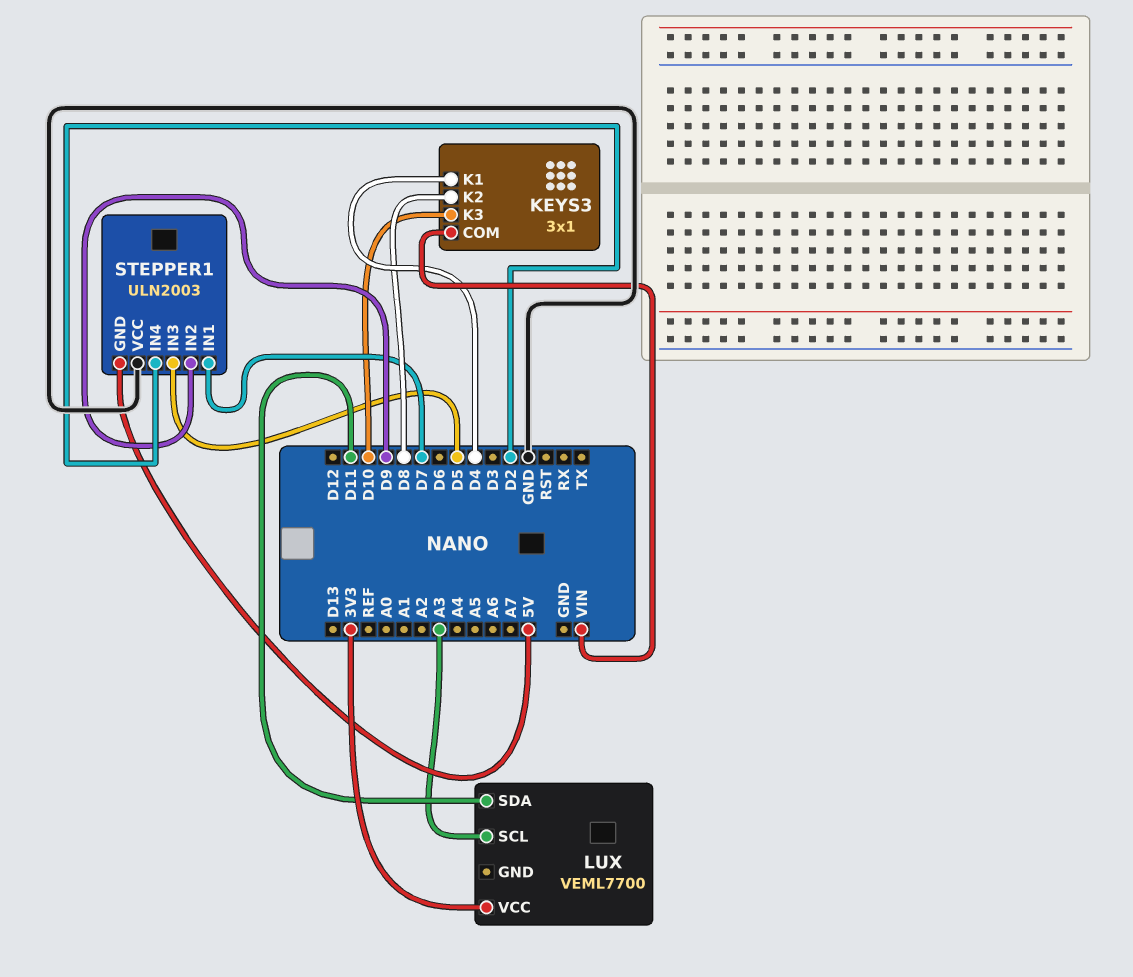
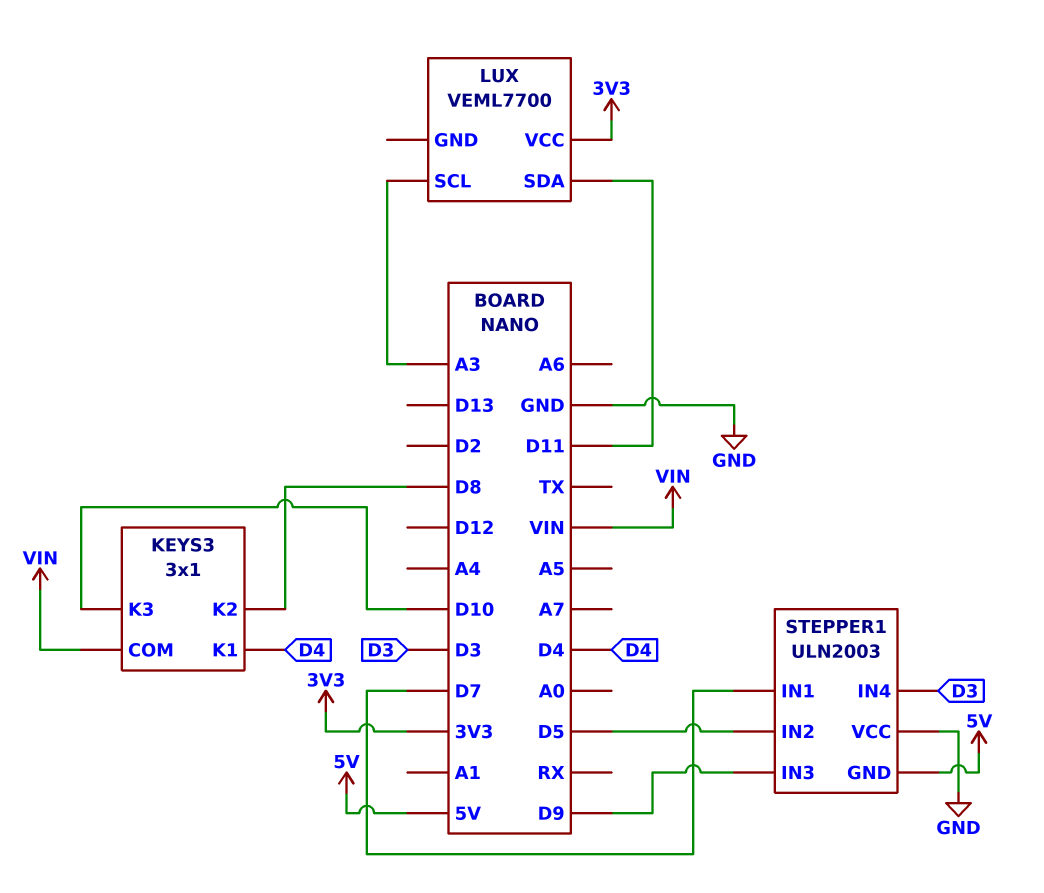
STEPPER1 pin IN2: D9 -> D5
STEPPER1 pin IN3: D5 -> D9
STEPPER1 pin IN4: D2 -> D3

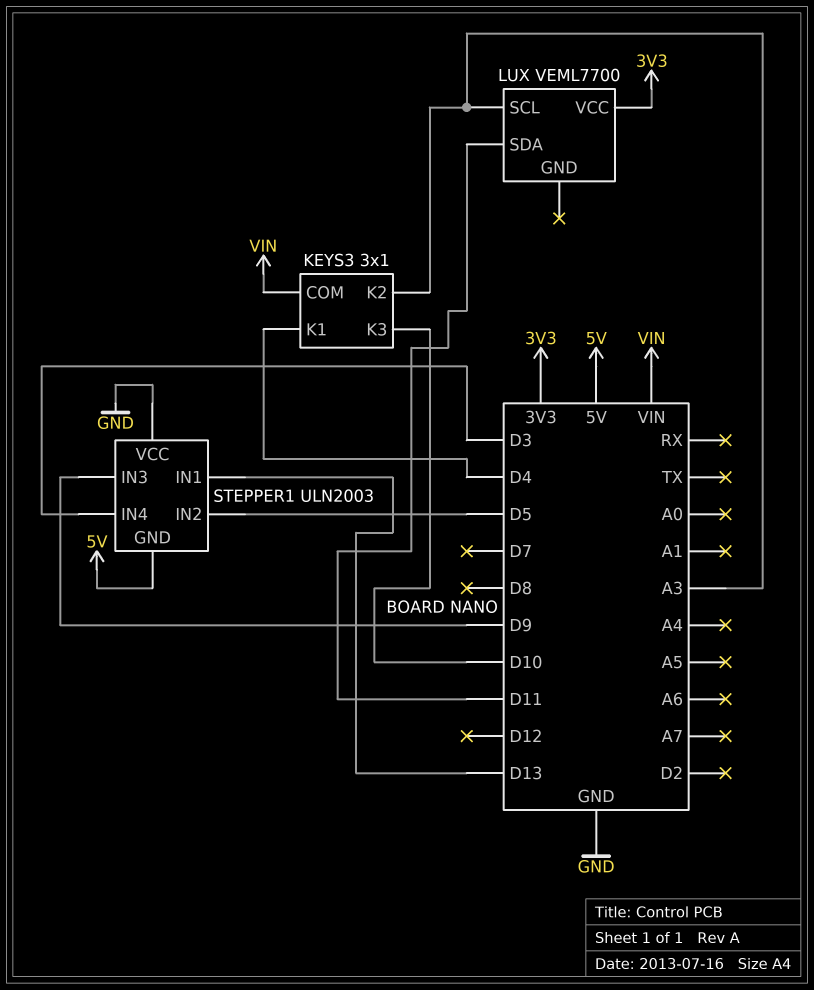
KEYS3 pin K2: D8 -> A3
STEPPER1 pin IN1: D7 -> D13

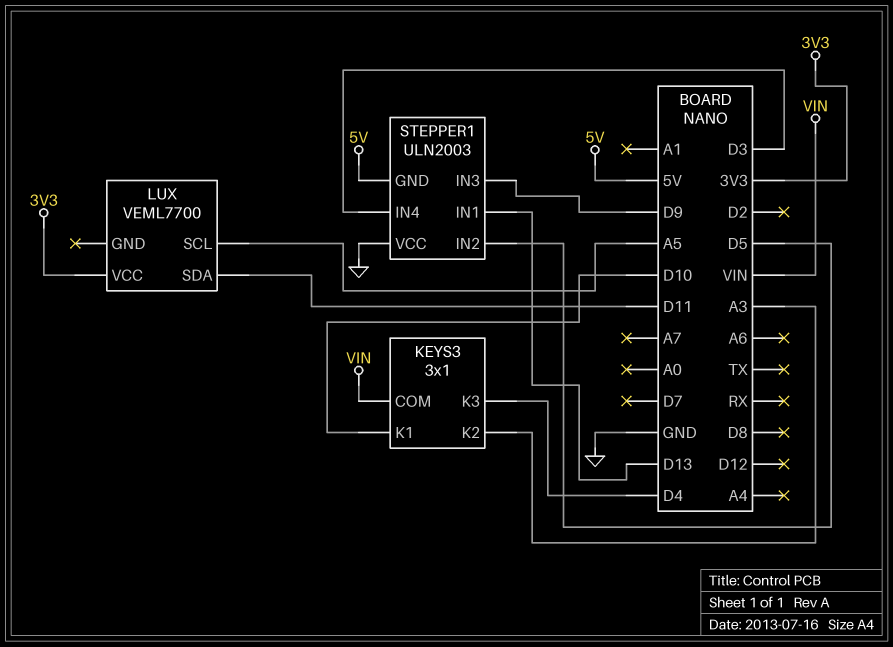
KEYS3 pin K1: D4 -> D10
KEYS3 pin K3: D10 -> D4
LUX pin SCL: A3 -> A5

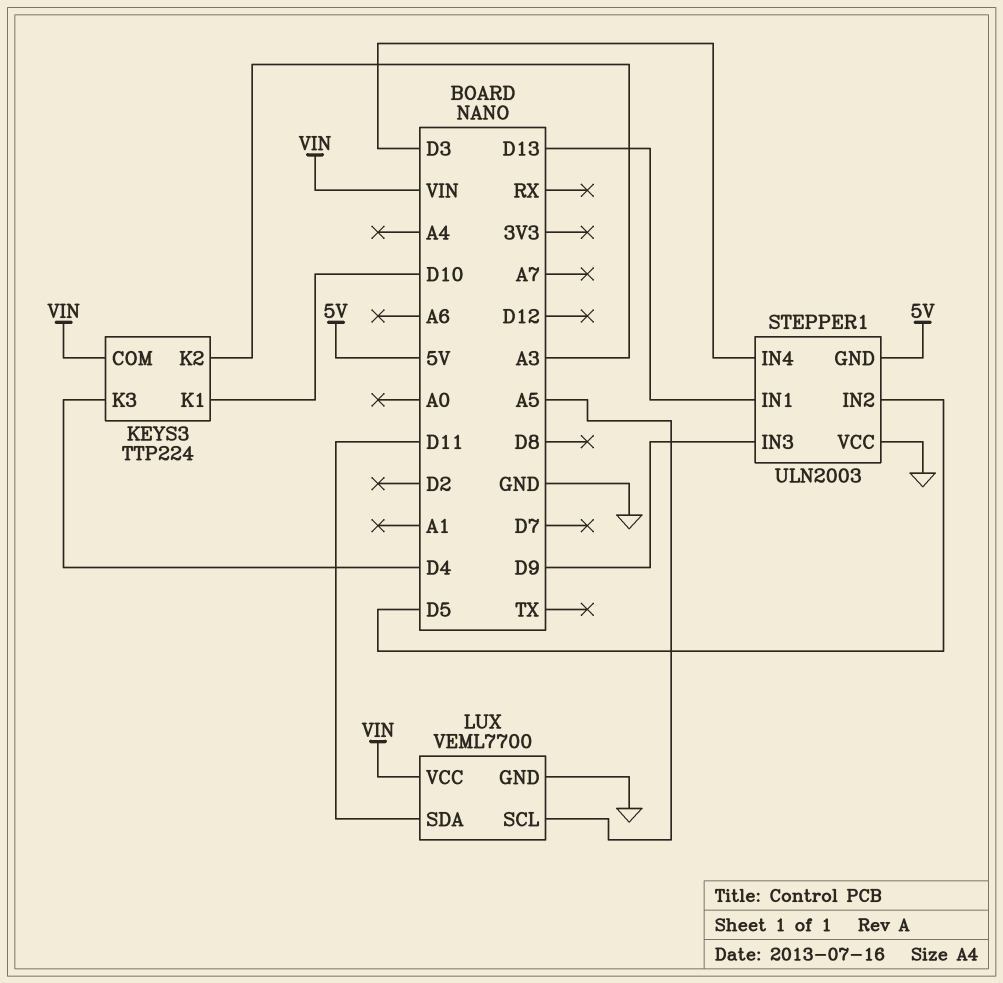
KEYS3: 3x1 -> TTP224
LUX pin GND: none -> GND
LUX pin VCC: 3V3 -> VIN

